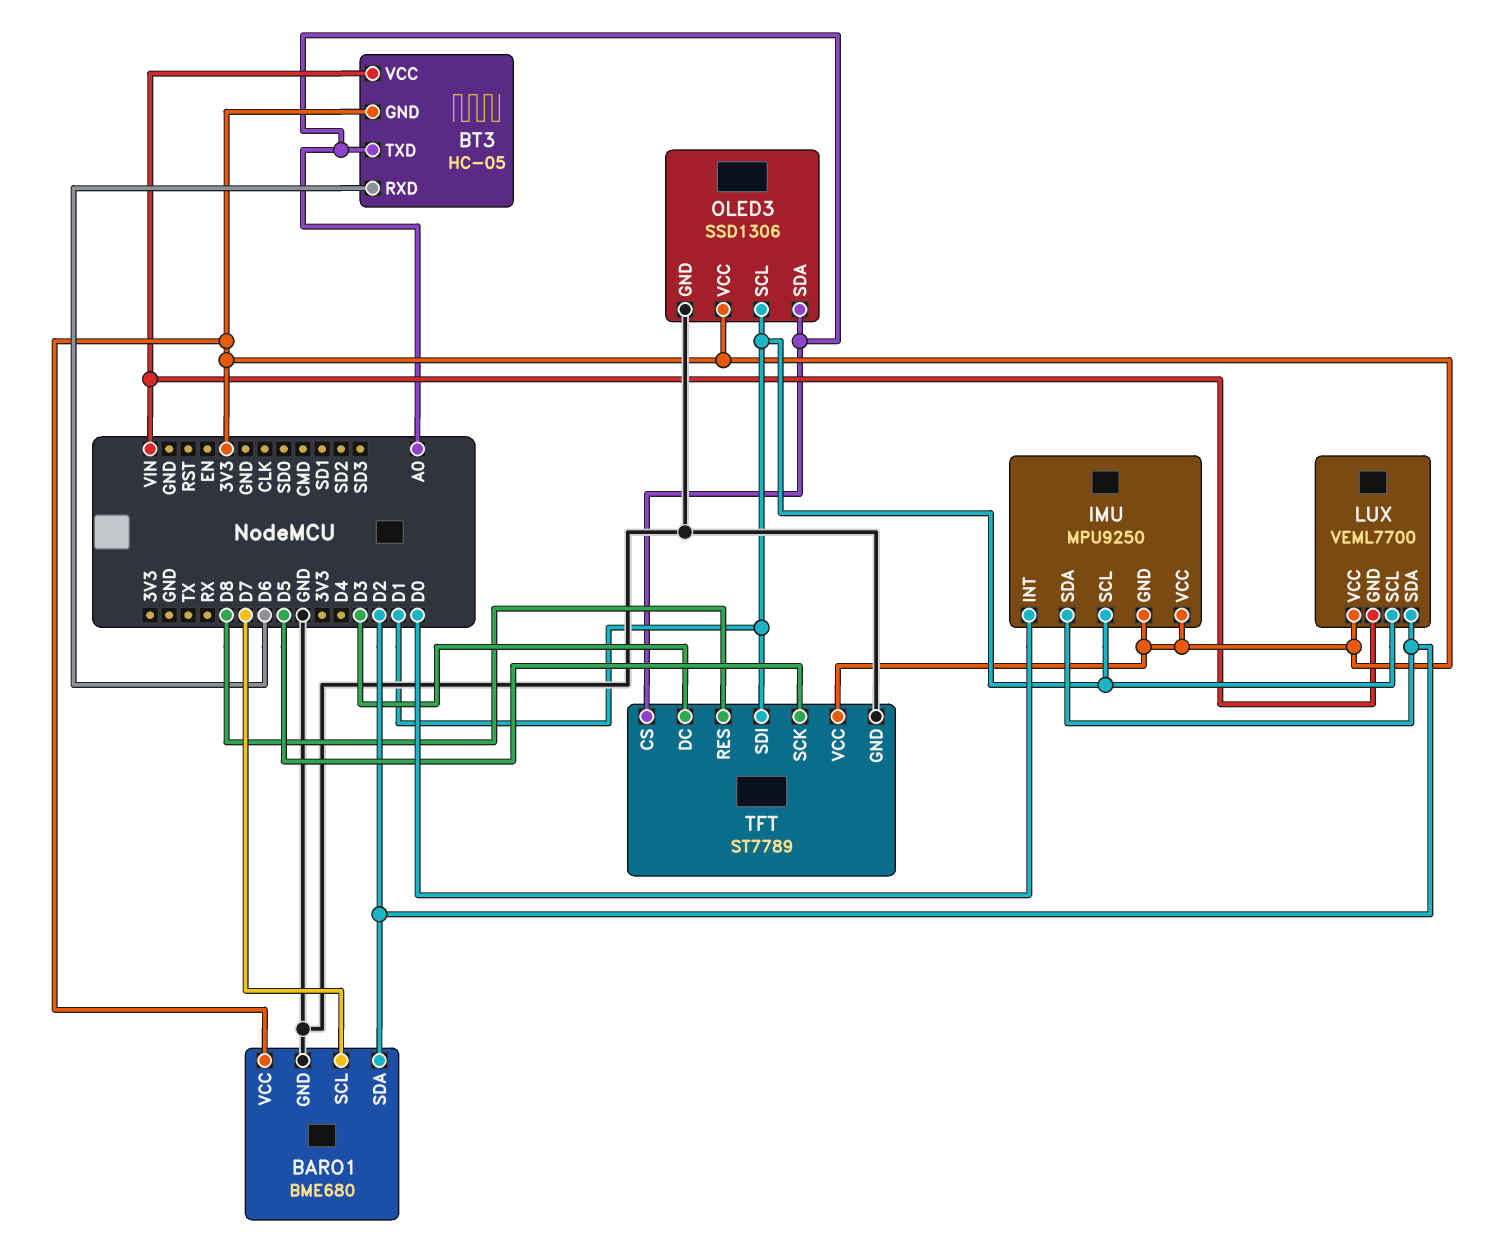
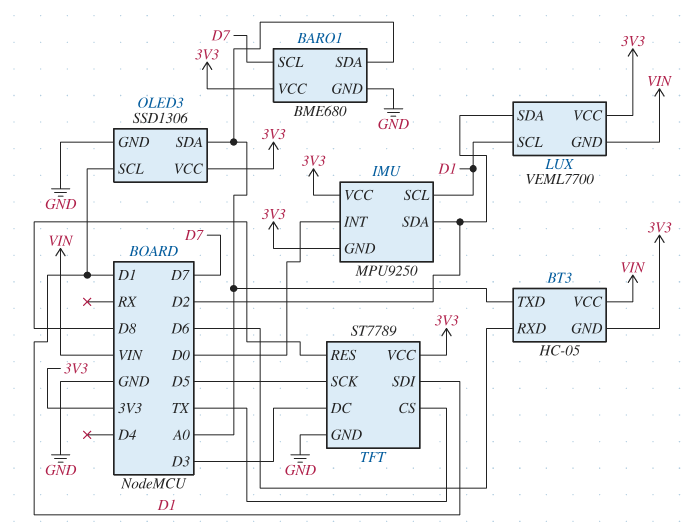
BARO1 pin SDA: D2 -> A0
TFT pin CS: A0 -> TX

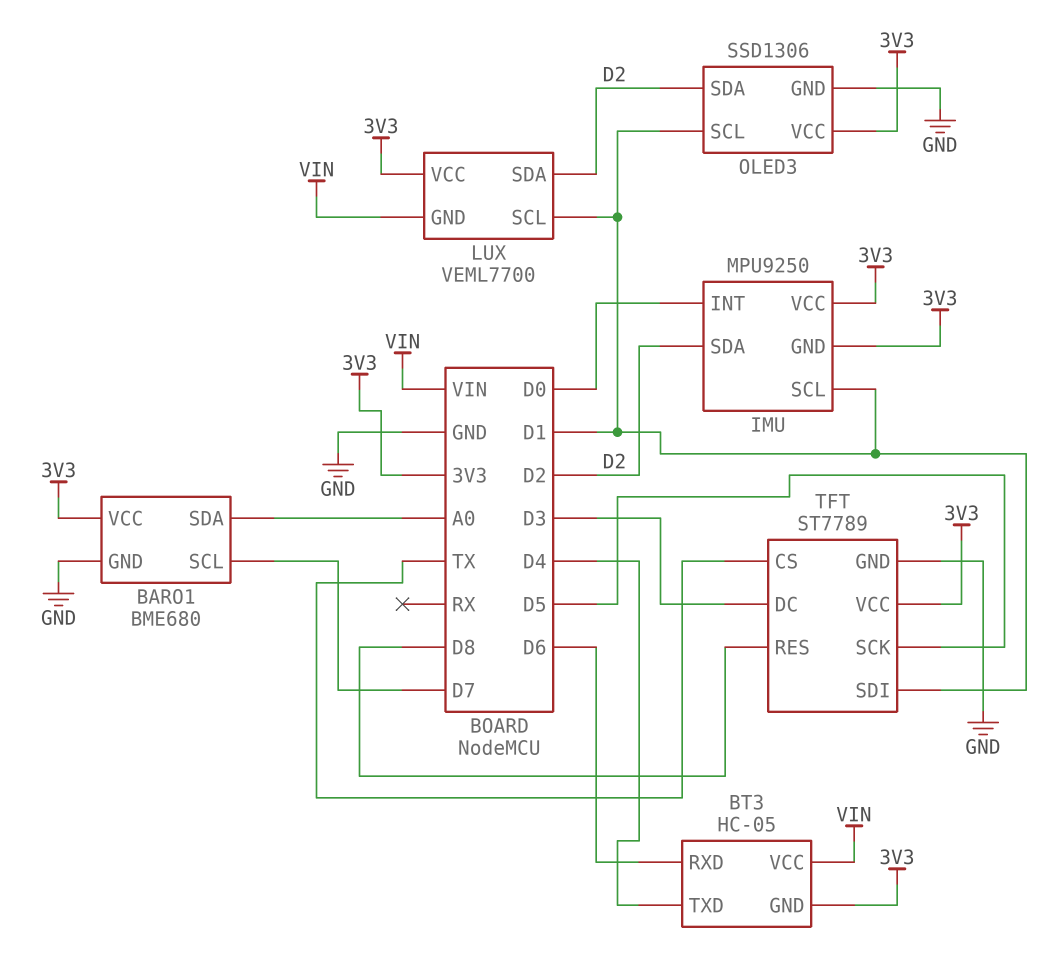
BT3 pin TXD: A0 -> D4
OLED3 pin SDA: A0 -> D2

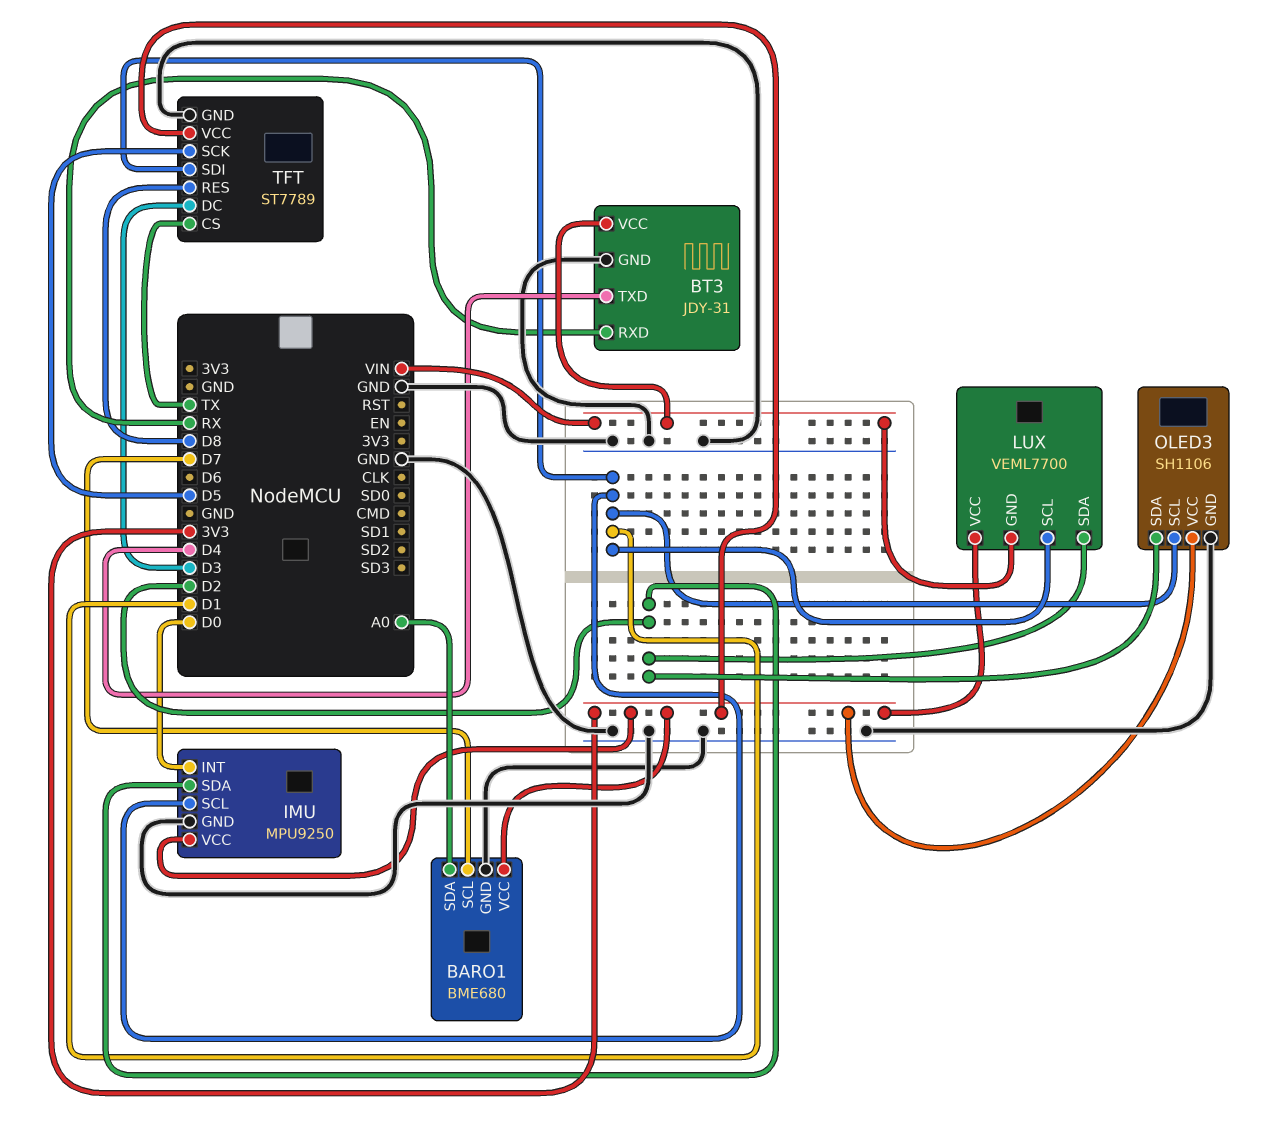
BT3: HC-05 -> JDY-31
BT3 pin GND: 3V3 -> GND
BT3 pin RXD: D6 -> RX
IMU pin GND: 3V3 -> GND
OLED3: SSD1306 -> SH1106

